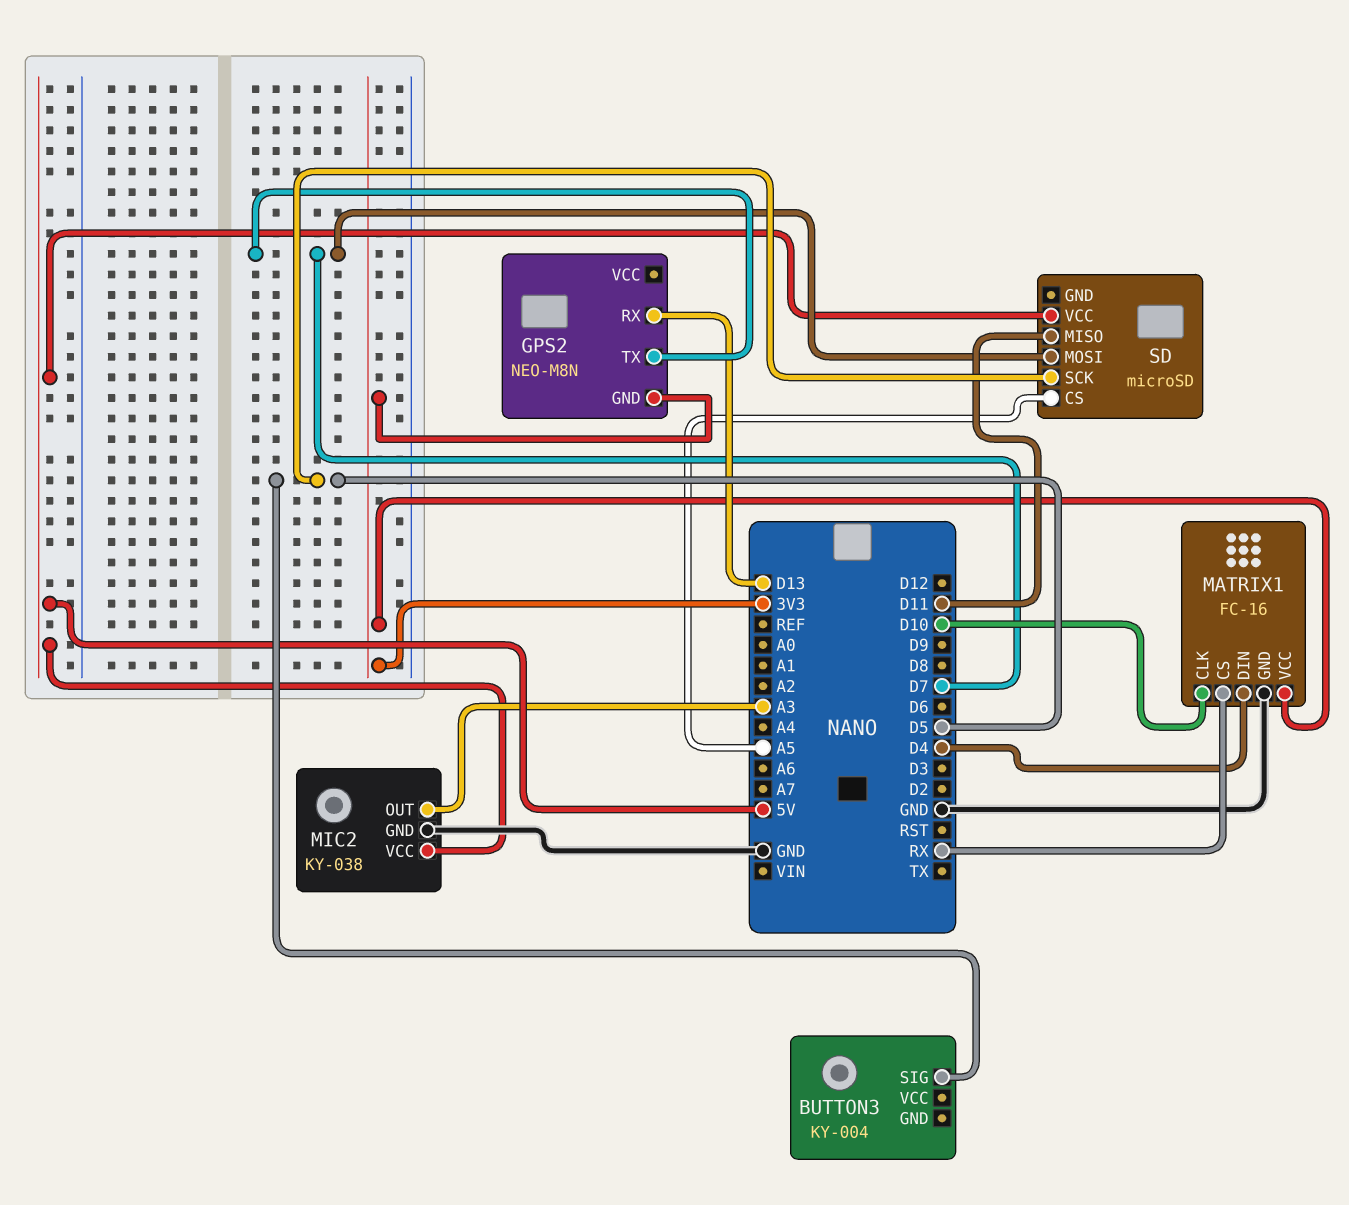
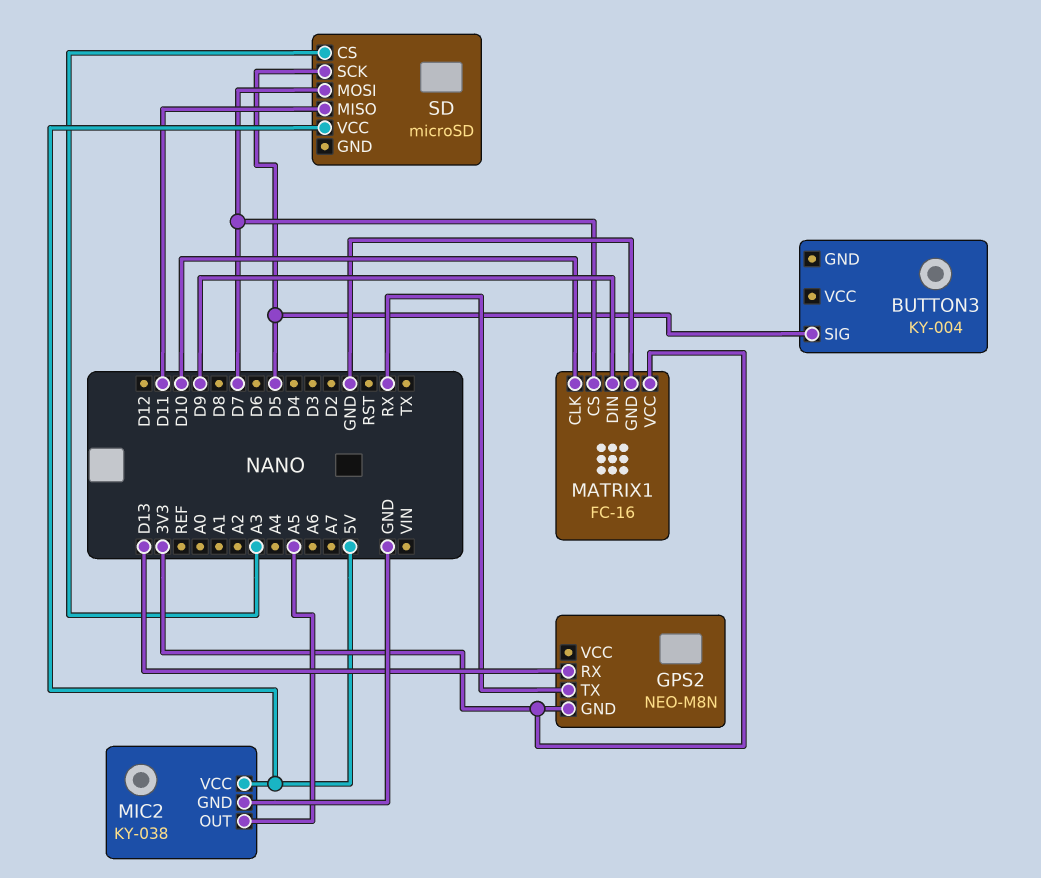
GPS2 pin TX: D7 -> RX
MATRIX1 pin CS: RX -> D7
MATRIX1 pin DIN: D4 -> D9
MIC2 pin OUT: A3 -> A5
SD pin CS: A5 -> A3

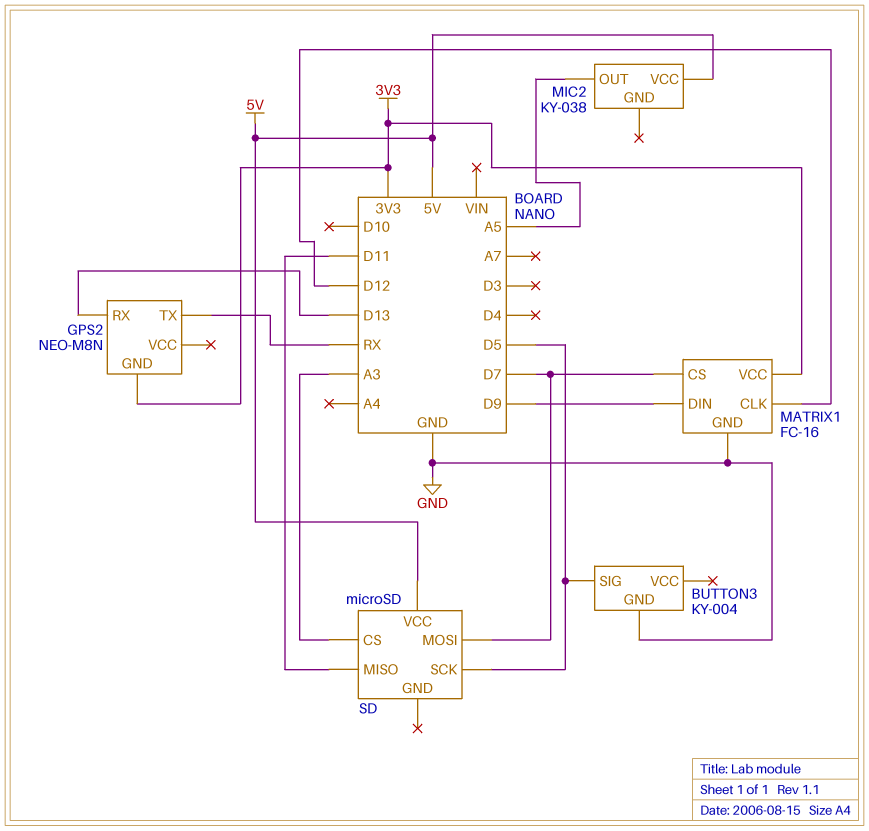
BUTTON3 pin GND: none -> GND
MATRIX1 pin CLK: D10 -> D12
MIC2 pin GND: GND -> none

